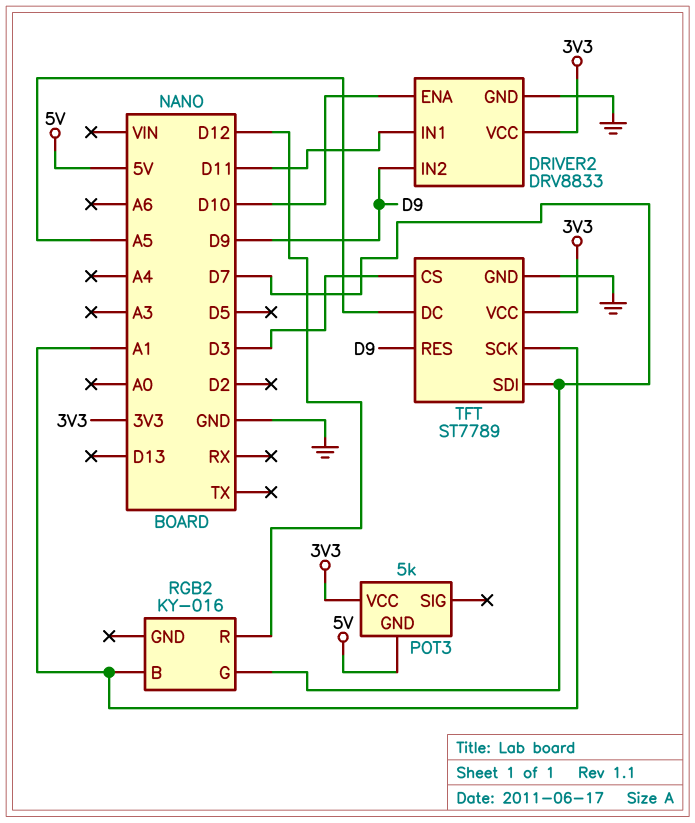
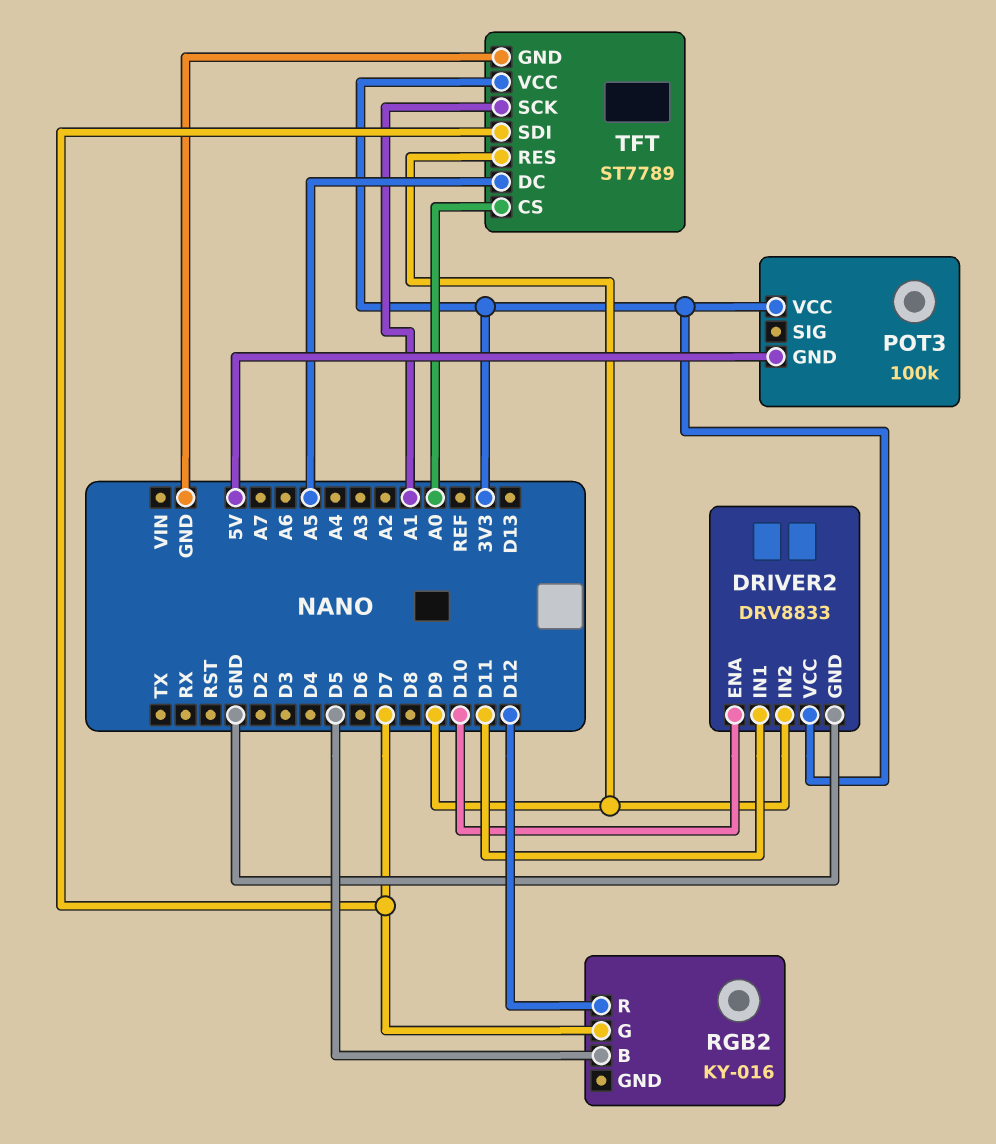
POT3: 5k -> 100k
RGB2 pin B: A1 -> D5
TFT pin CS: D3 -> A0

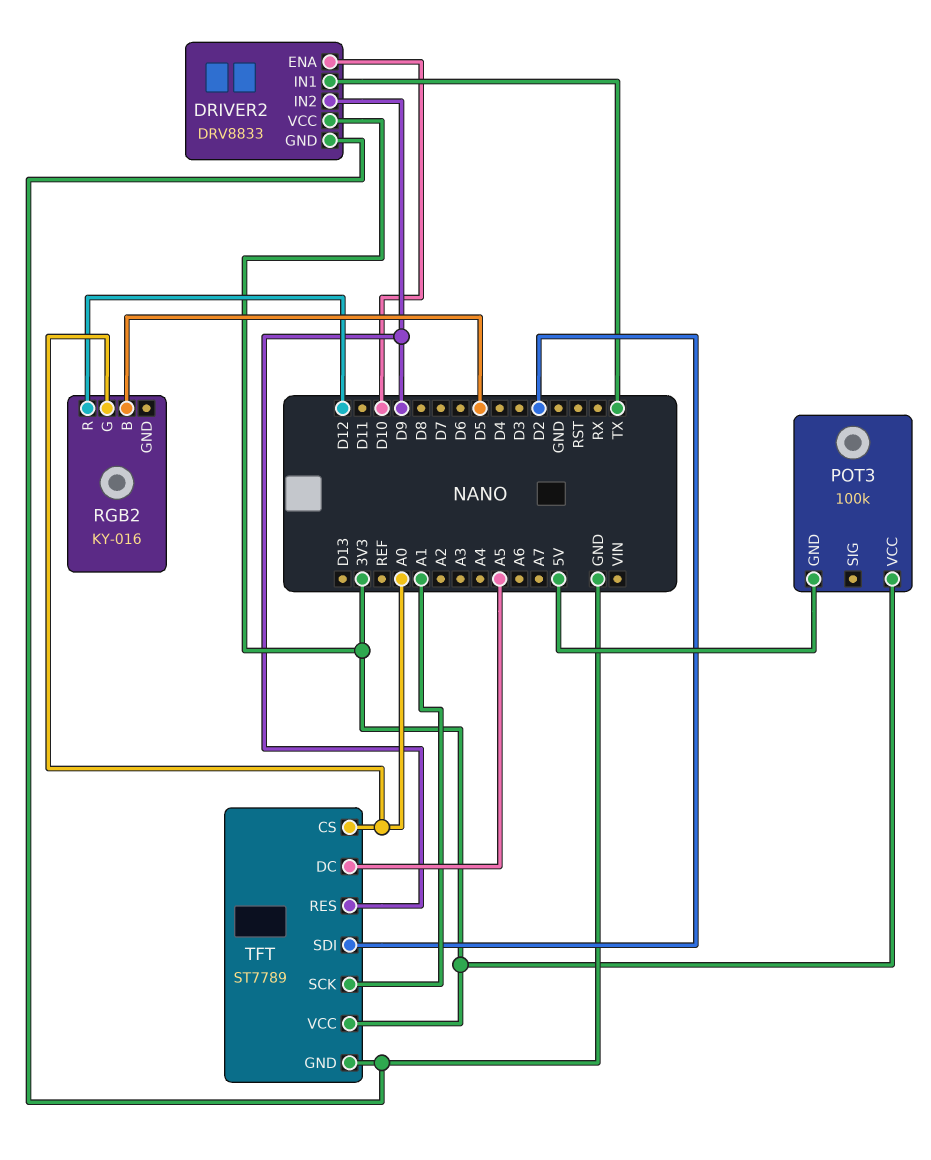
DRIVER2 pin IN1: D11 -> TX
RGB2 pin G: D7 -> A0
TFT pin SDI: D7 -> D2

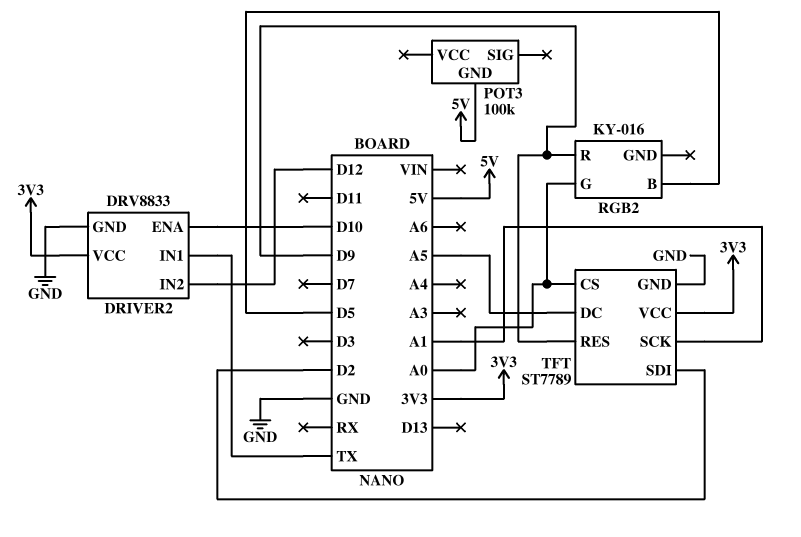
DRIVER2 pin IN2: D9 -> D12
POT3 pin VCC: 3V3 -> none
RGB2 pin R: D12 -> D9

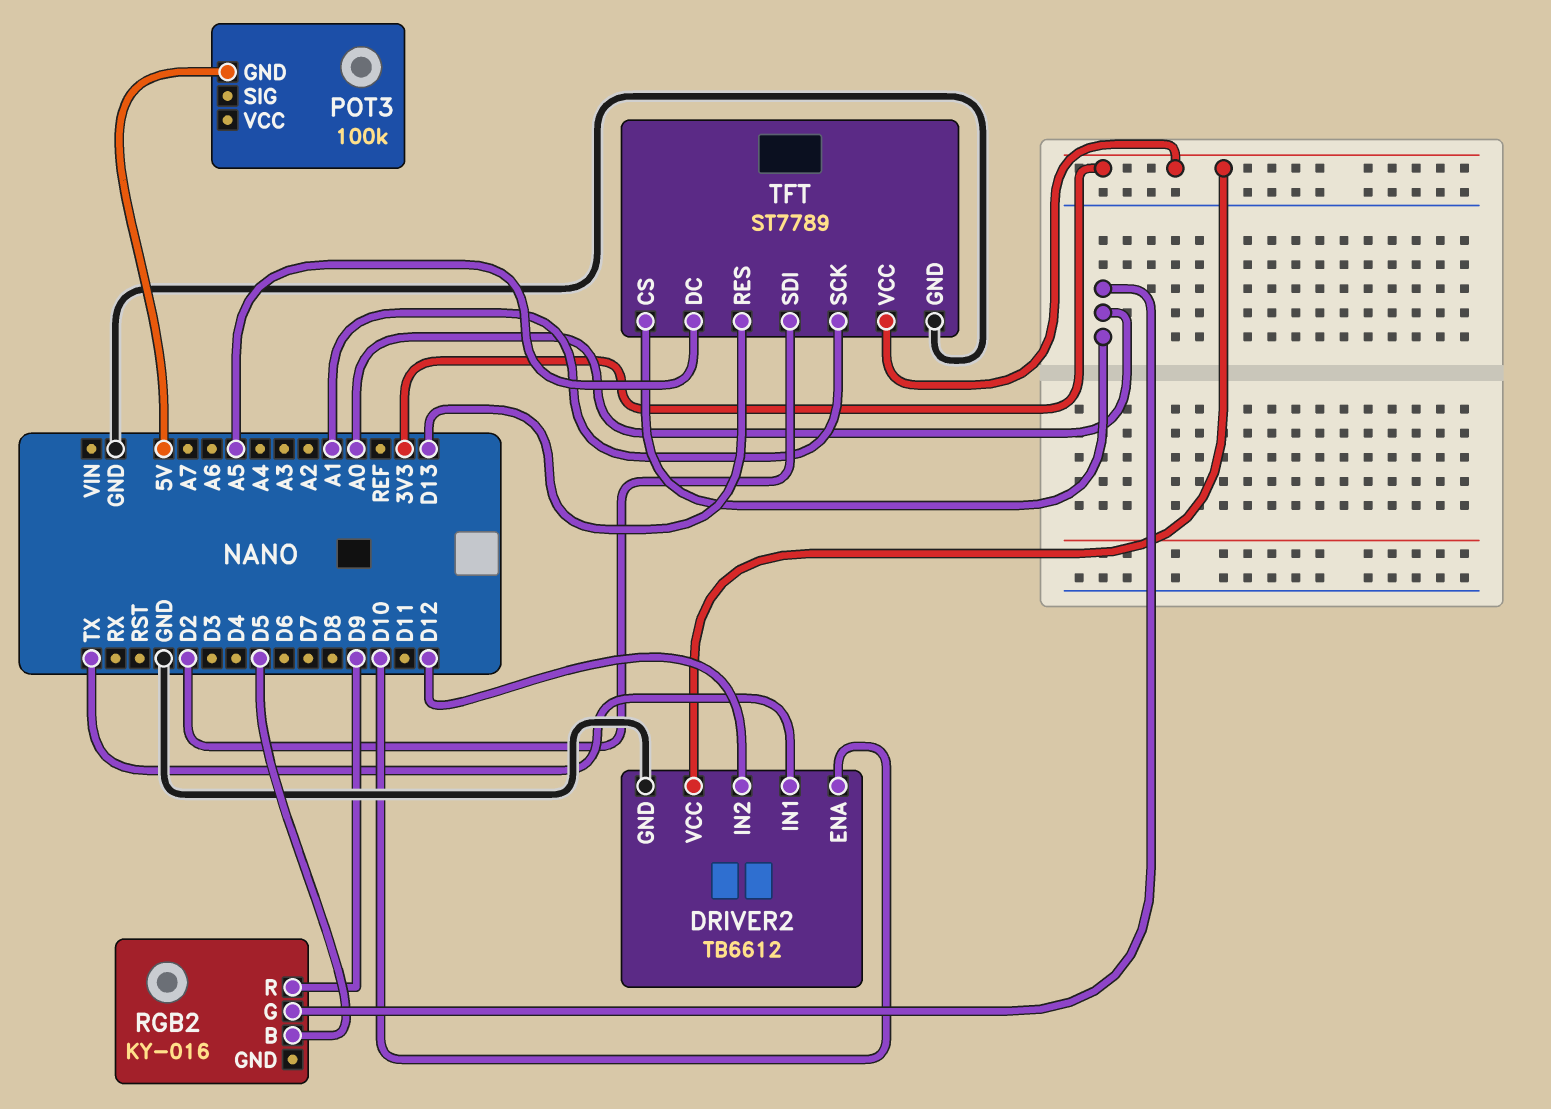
DRIVER2: DRV8833 -> TB6612
TFT pin RES: D9 -> D13

